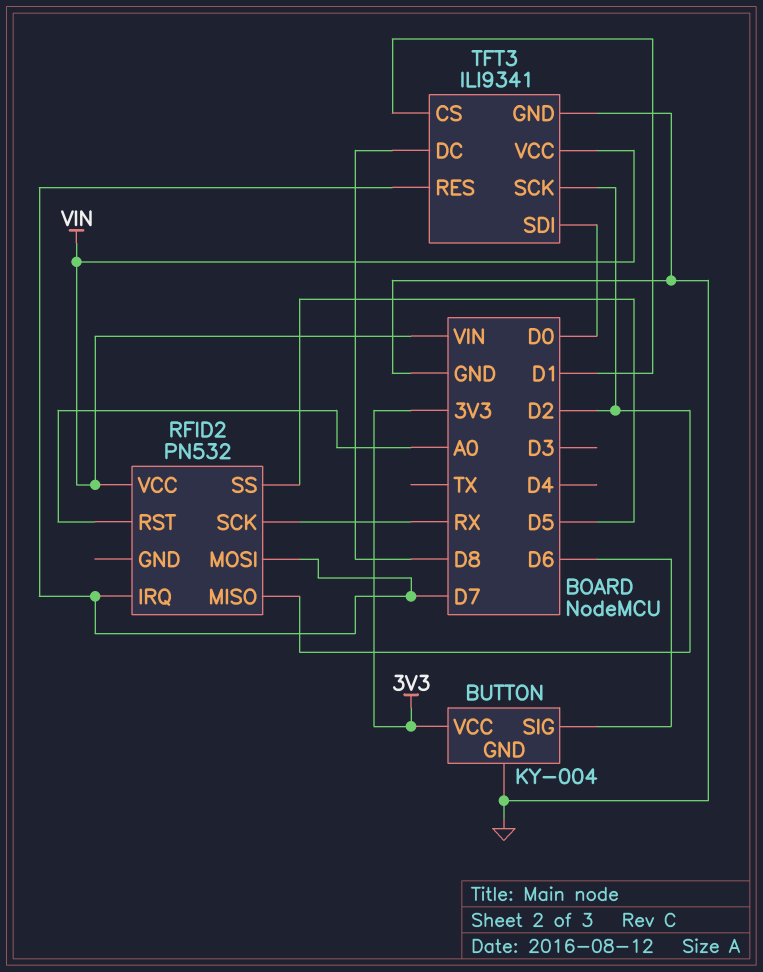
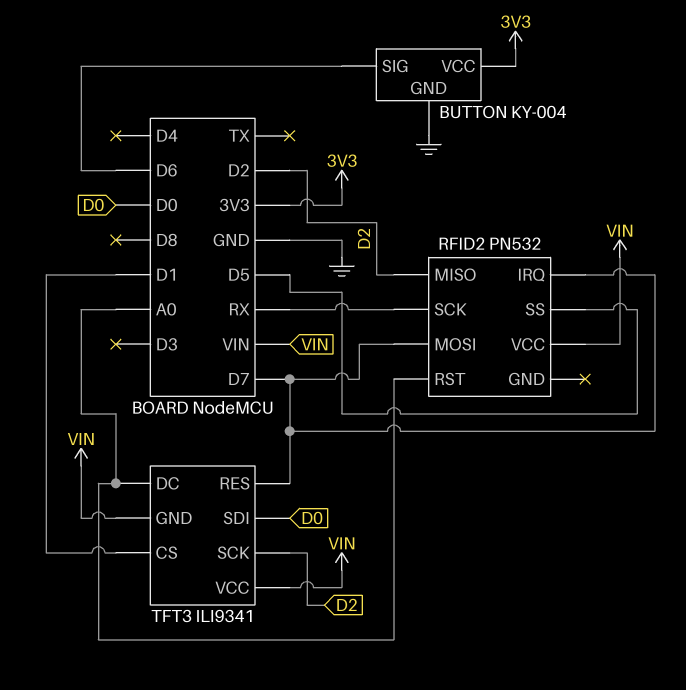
TFT3 pin DC: D8 -> A0
TFT3 pin GND: GND -> VIN

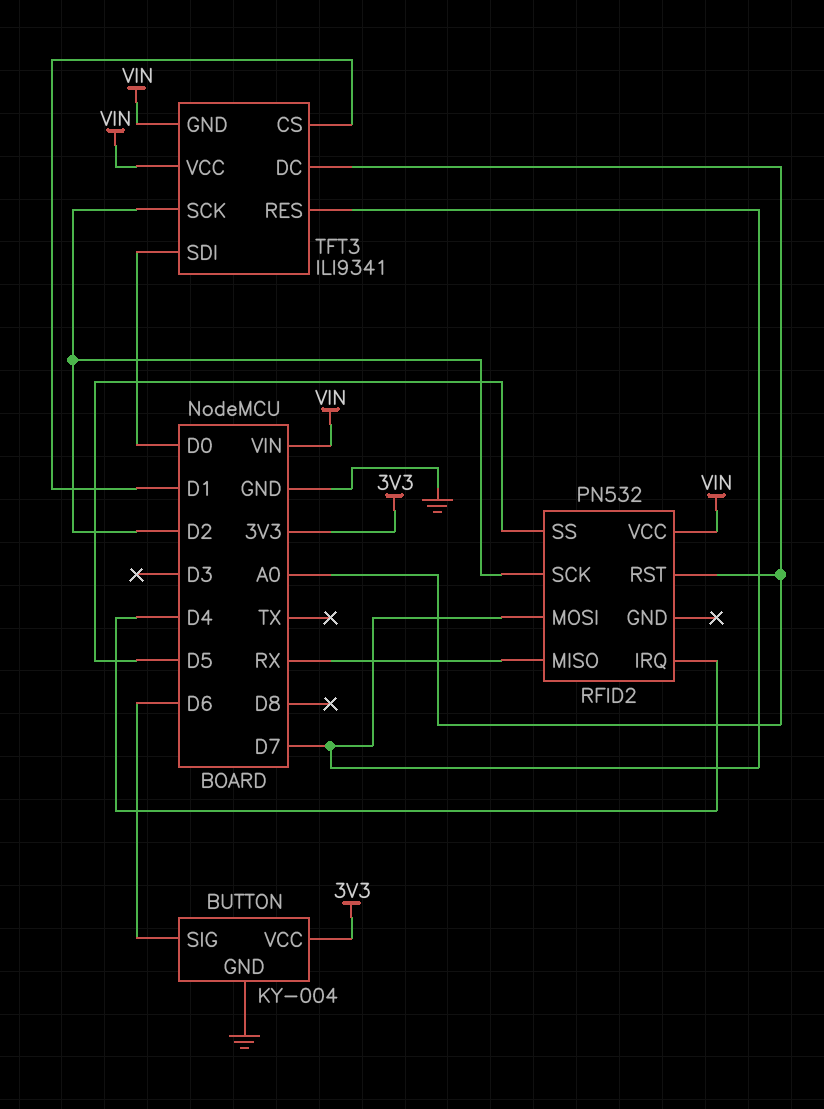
RFID2 pin IRQ: D7 -> D4
RFID2 pin MISO: D2 -> RX
RFID2 pin SCK: RX -> D2

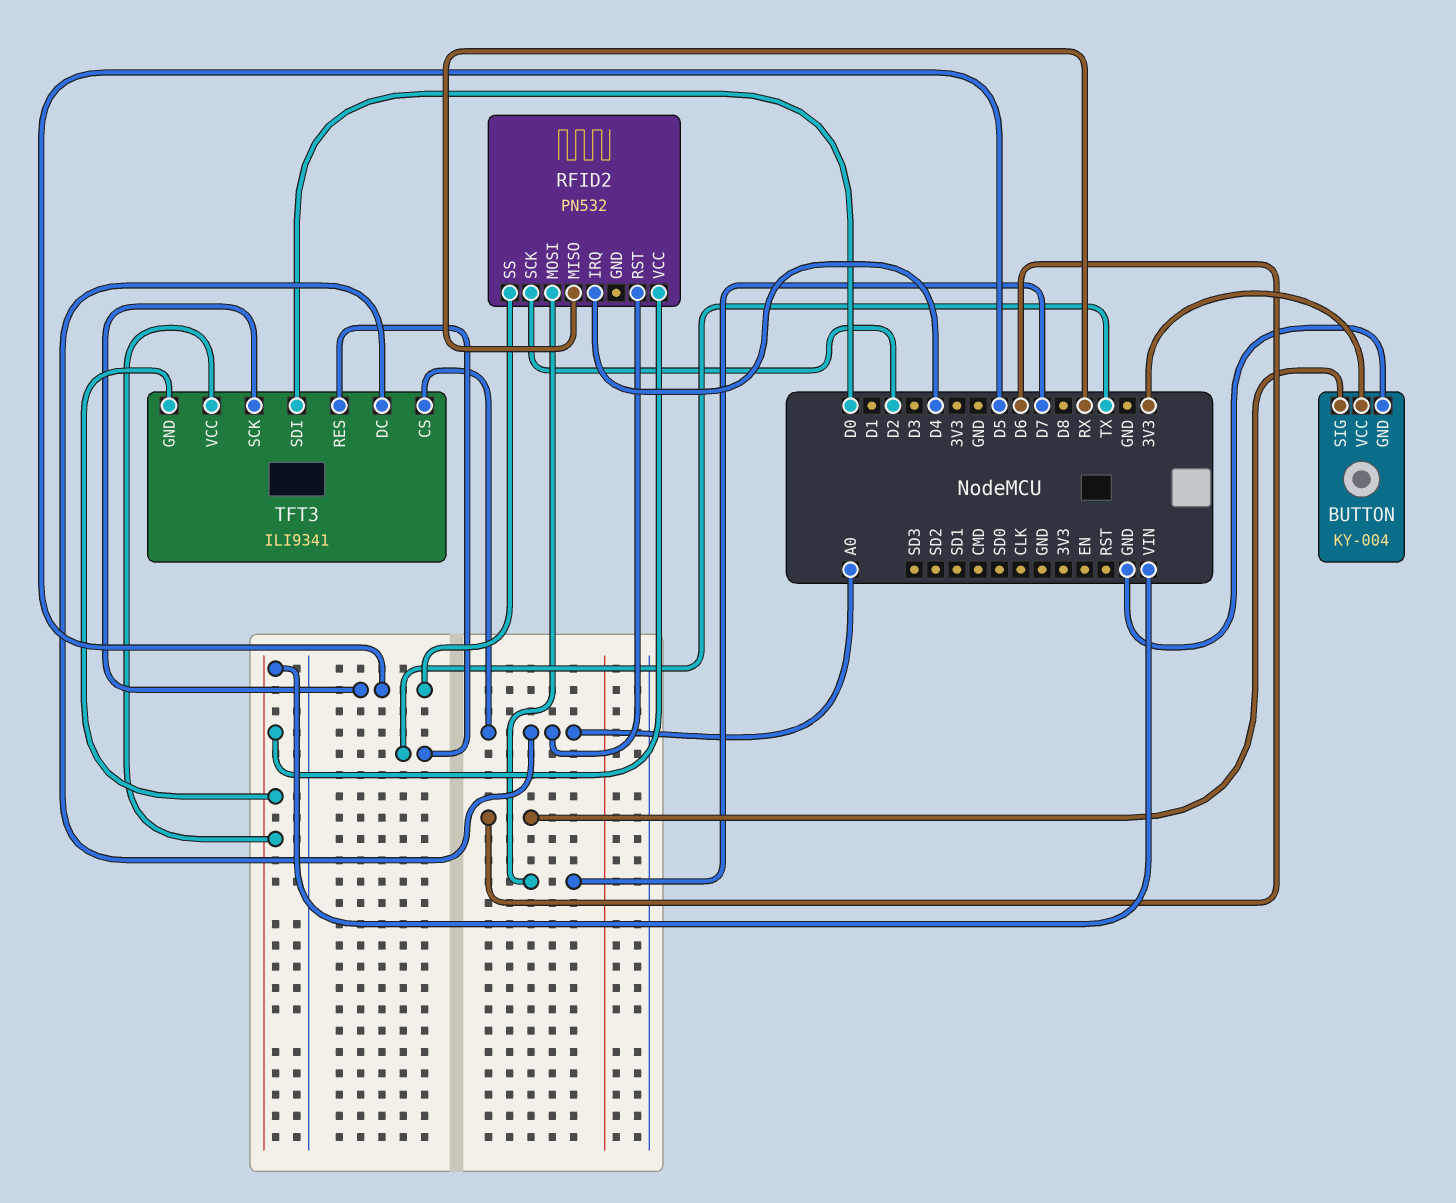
TFT3 pin CS: D1 -> A0
TFT3 pin RES: D7 -> TX
TFT3 pin SCK: D2 -> D5

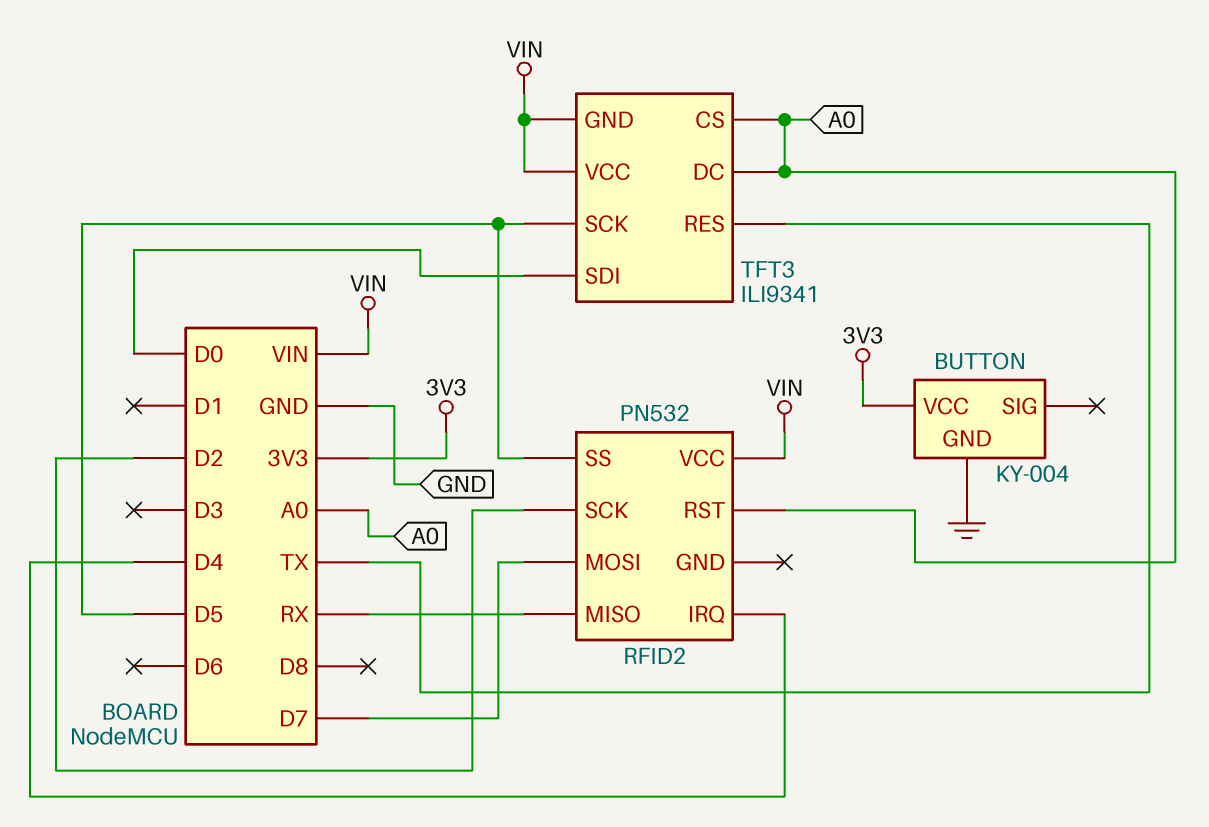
BUTTON pin SIG: D6 -> none

